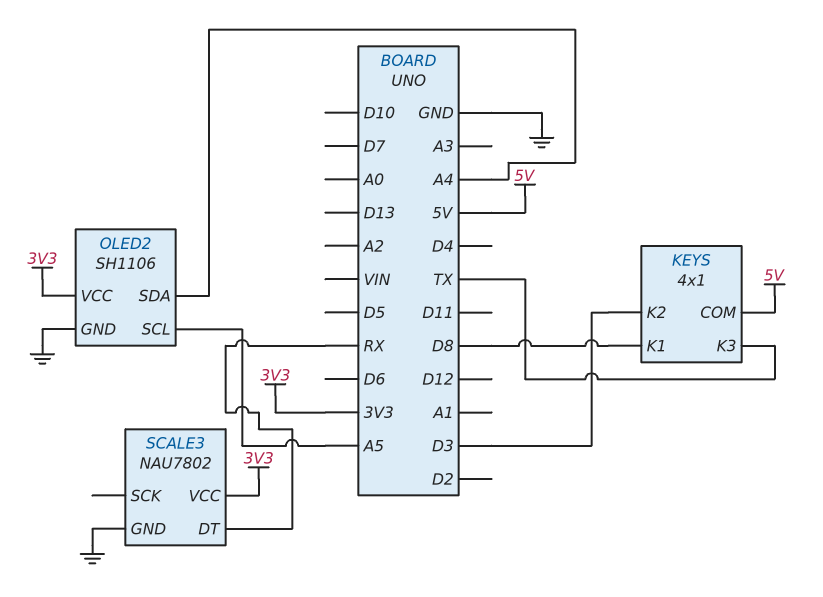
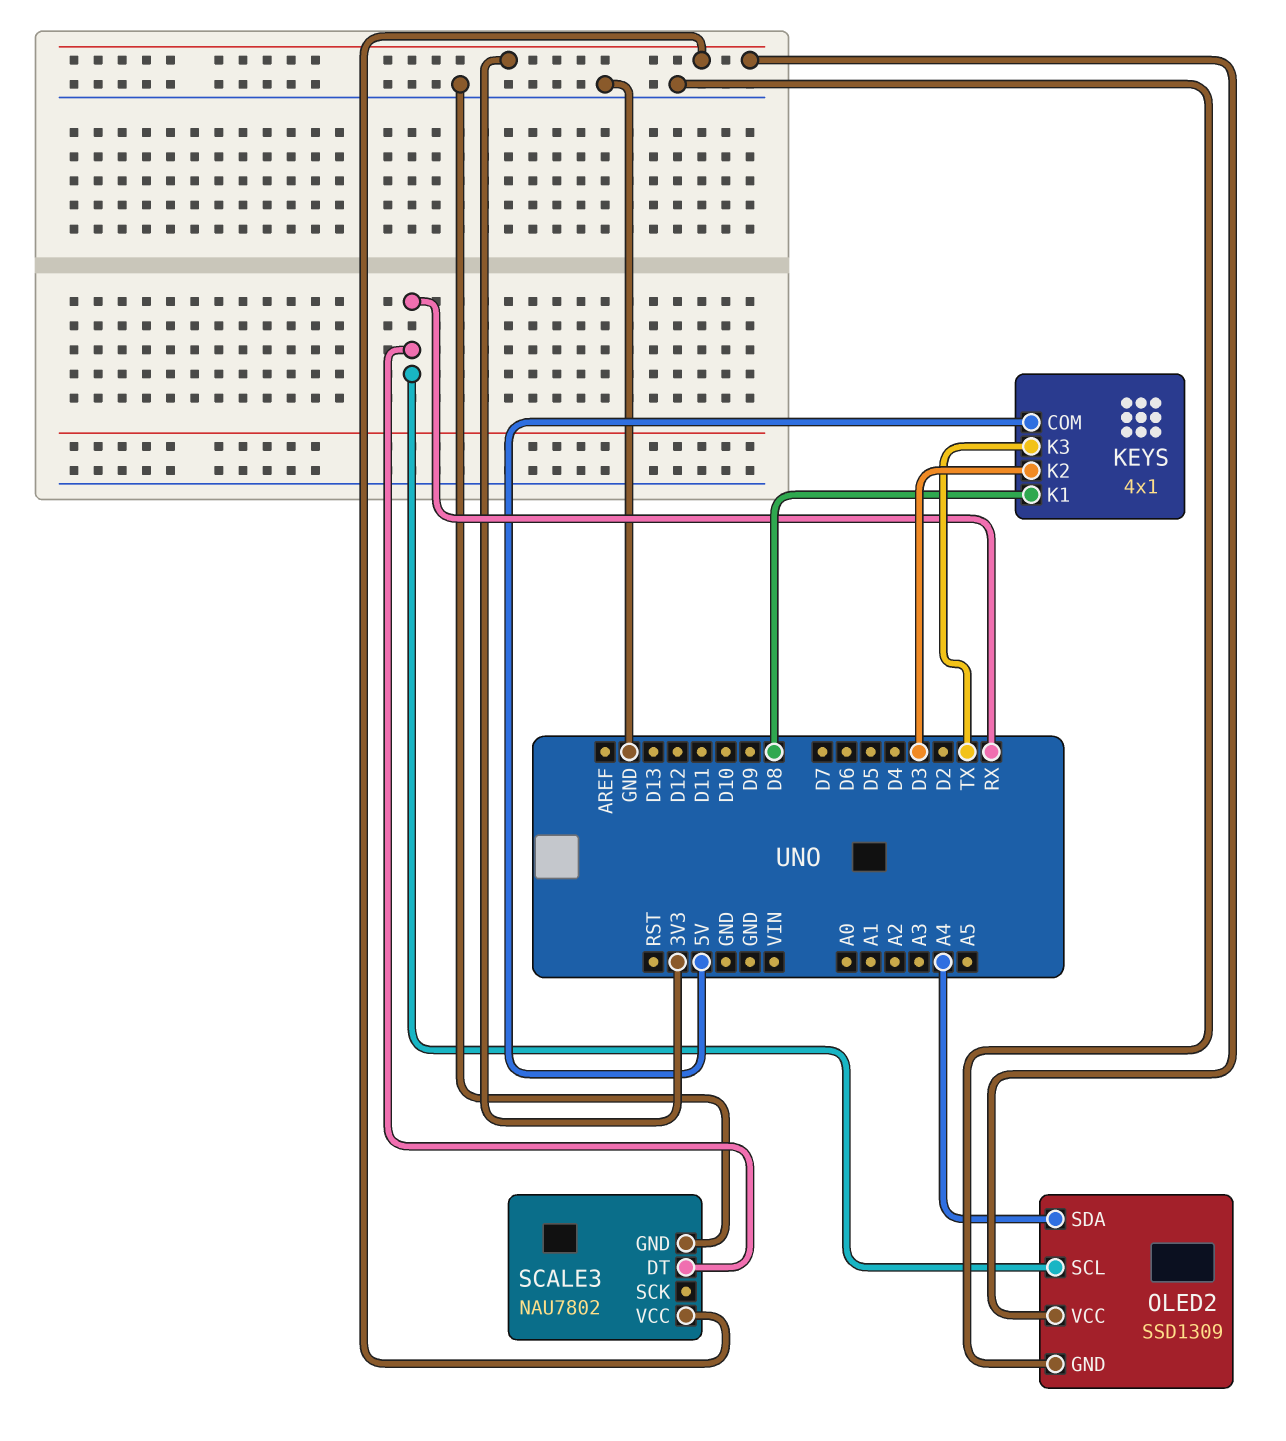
OLED2: SH1106 -> SSD1309
OLED2 pin SCL: A5 -> RX

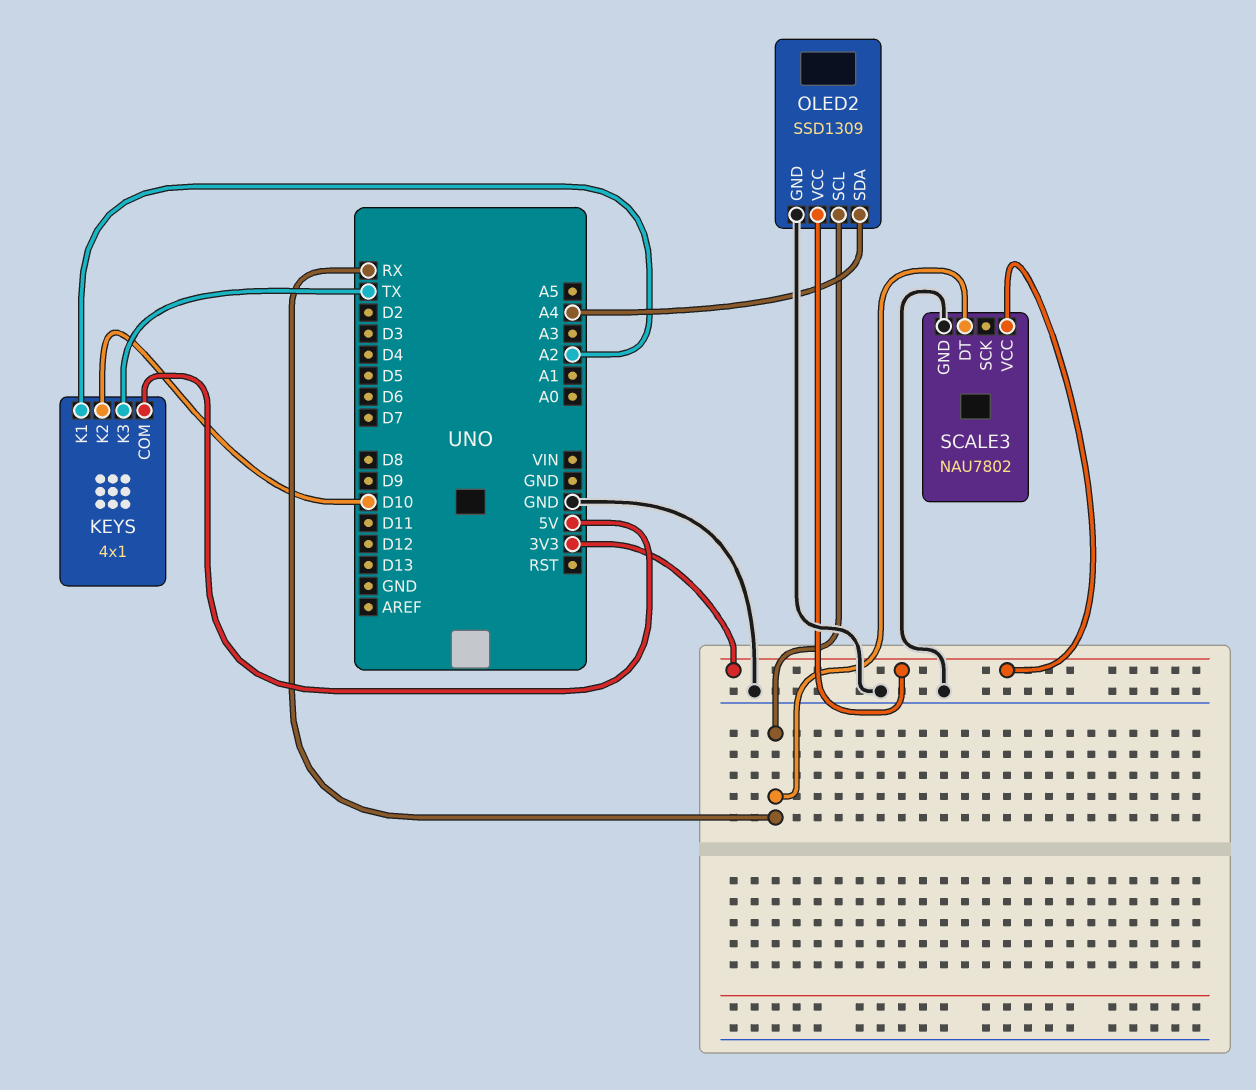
KEYS pin K1: D8 -> A2
KEYS pin K2: D3 -> D10

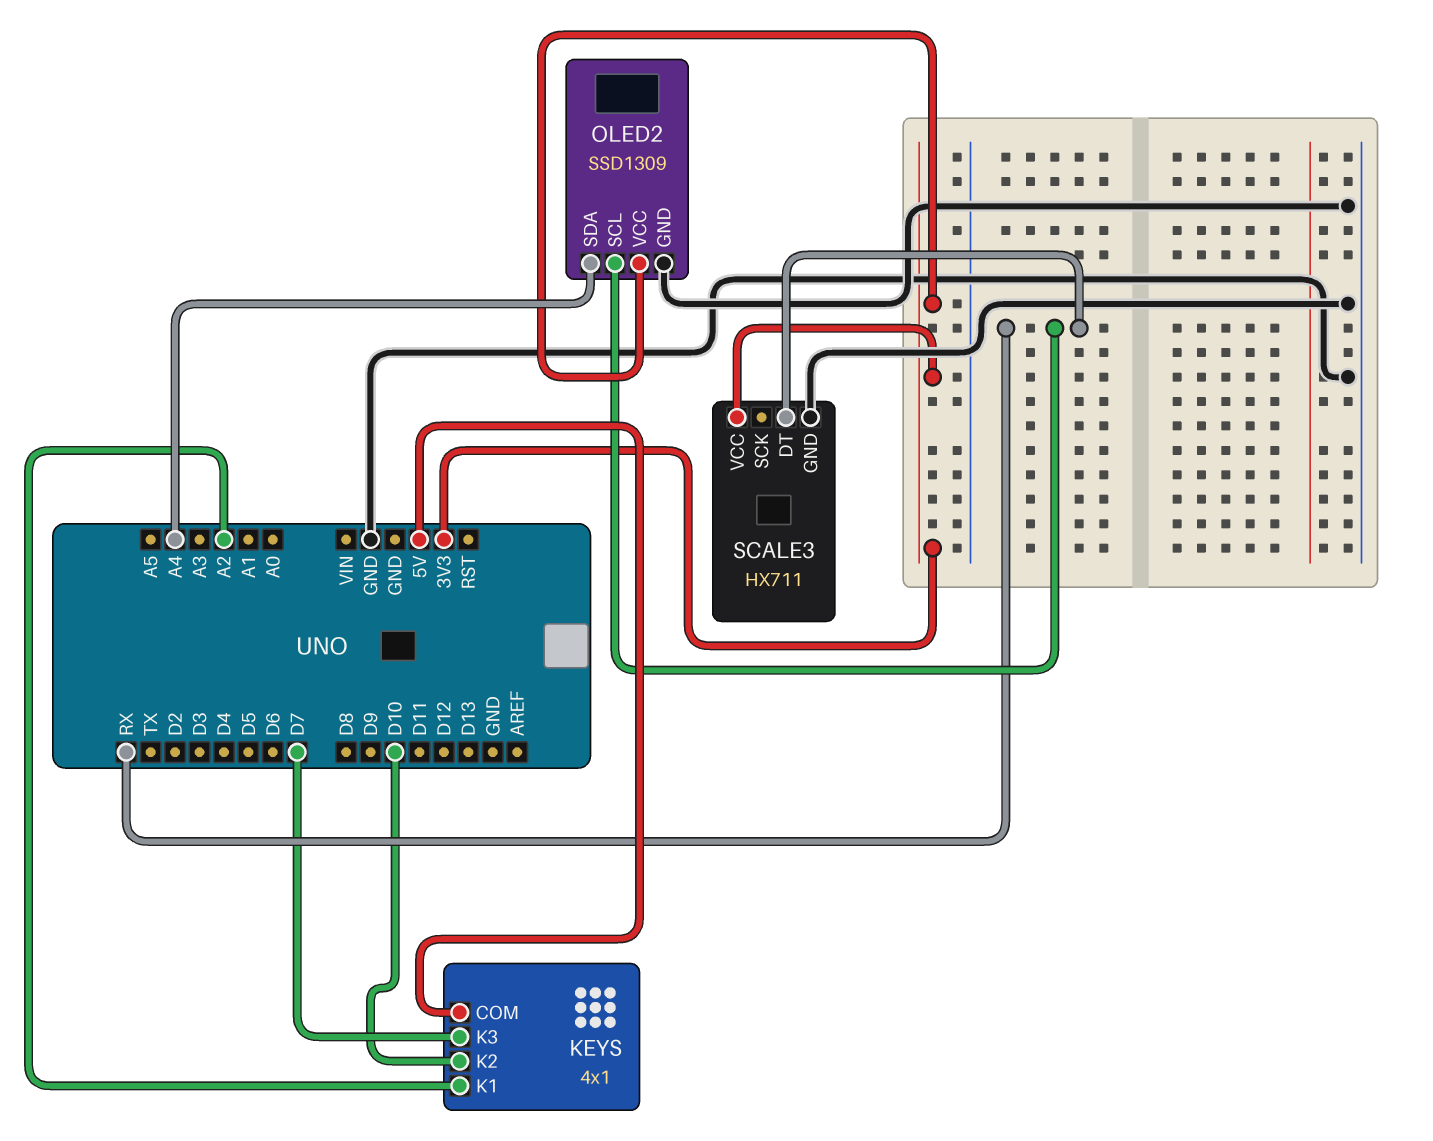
KEYS pin K3: TX -> D7
SCALE3: NAU7802 -> HX711

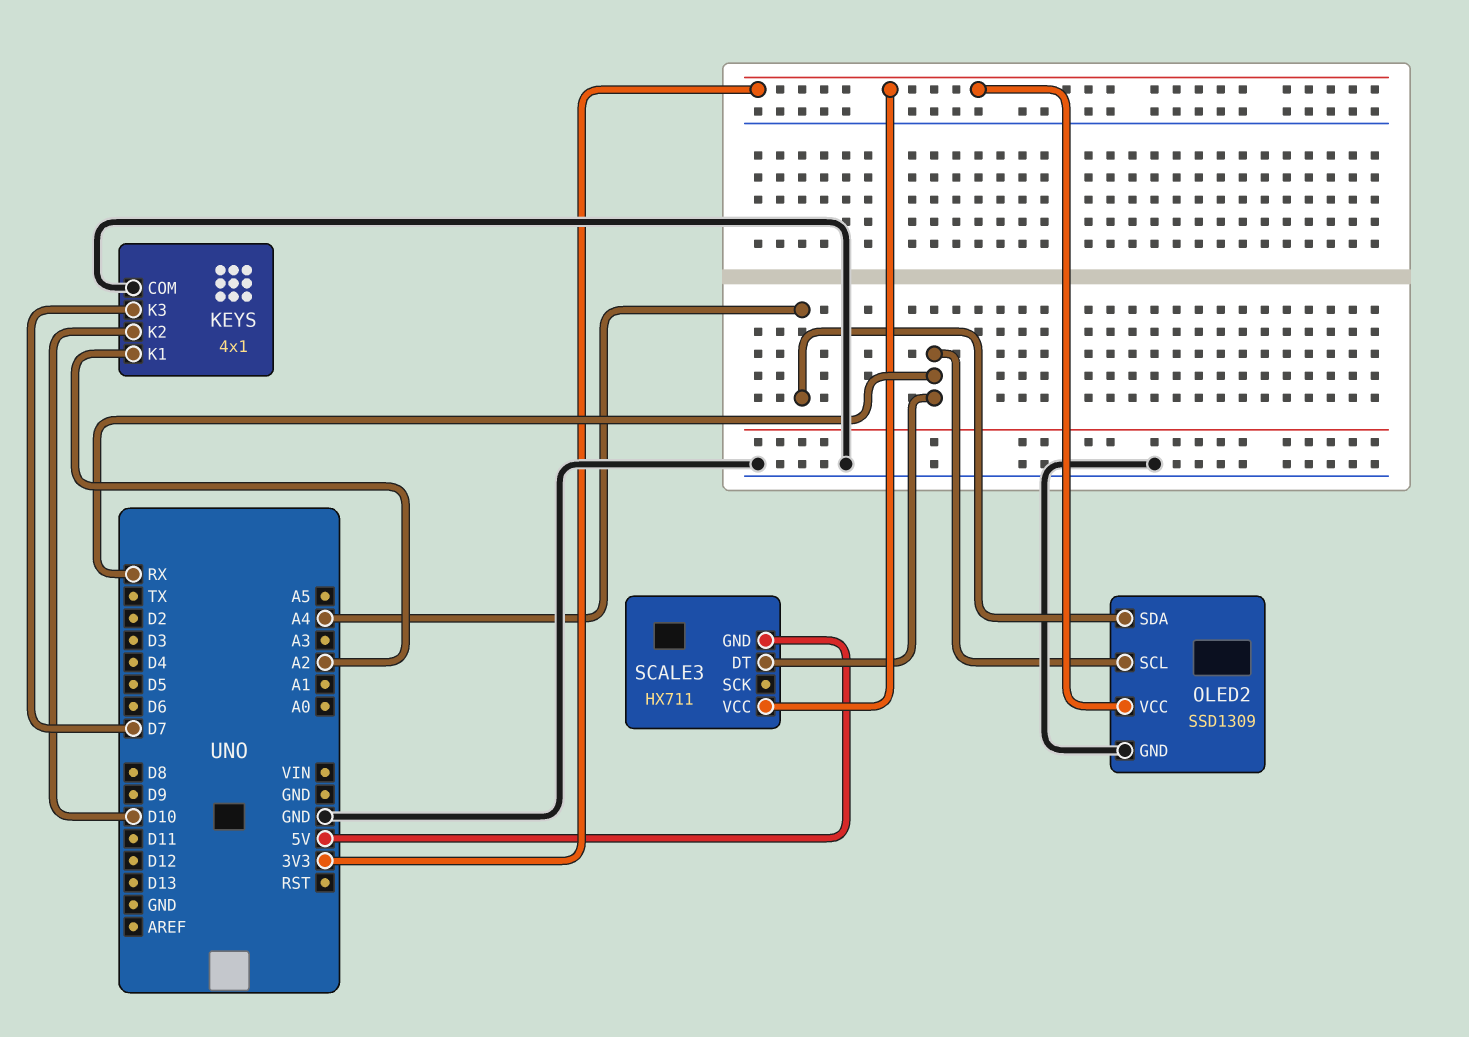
KEYS pin COM: 5V -> GND
SCALE3 pin GND: GND -> 5V

